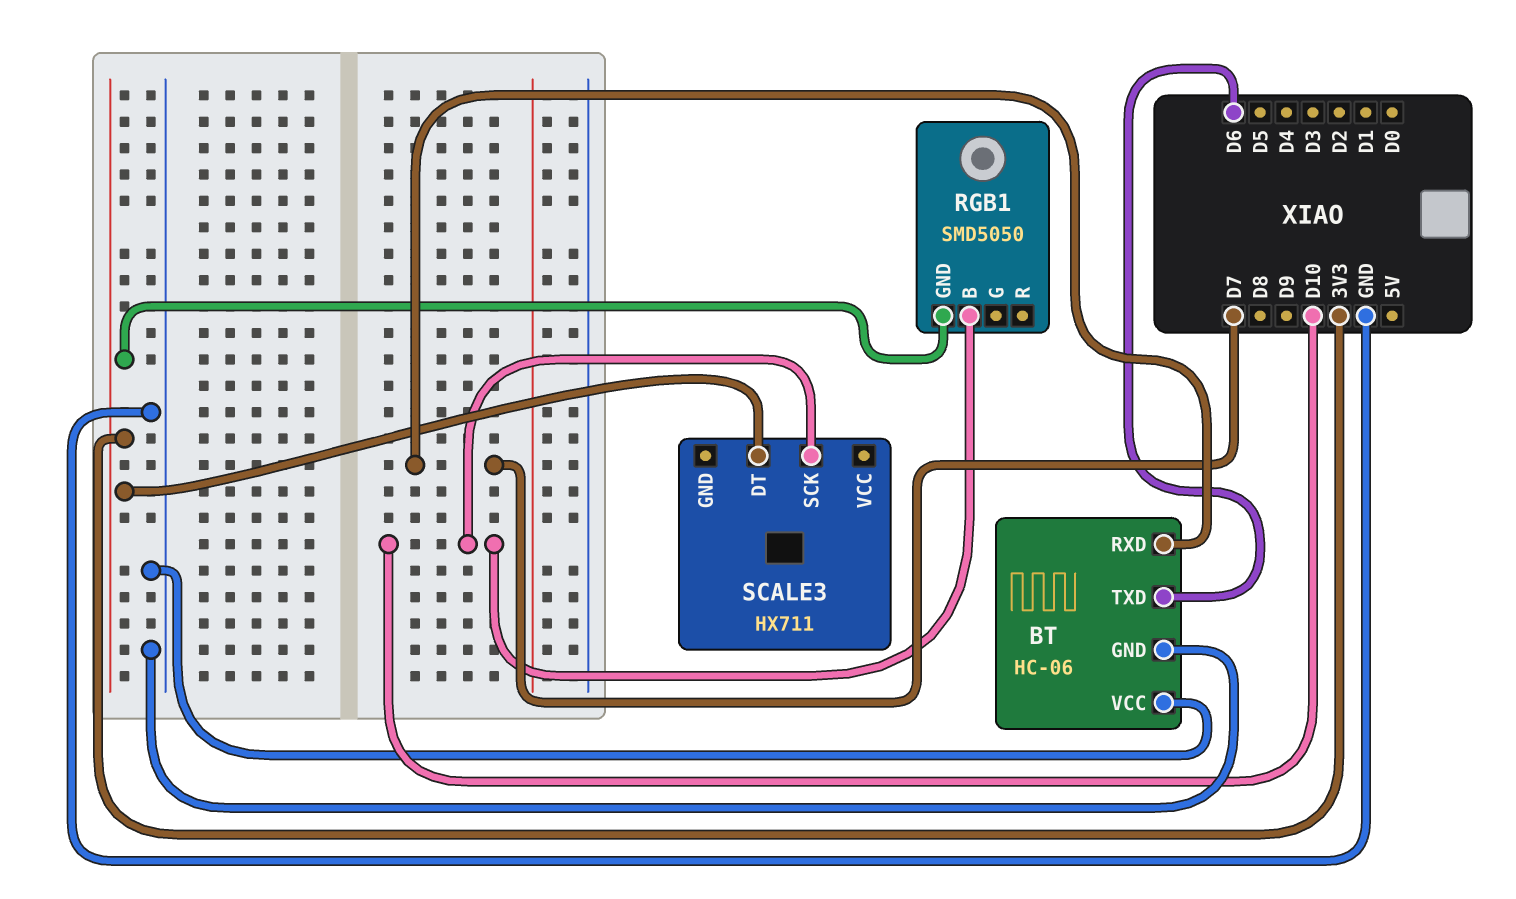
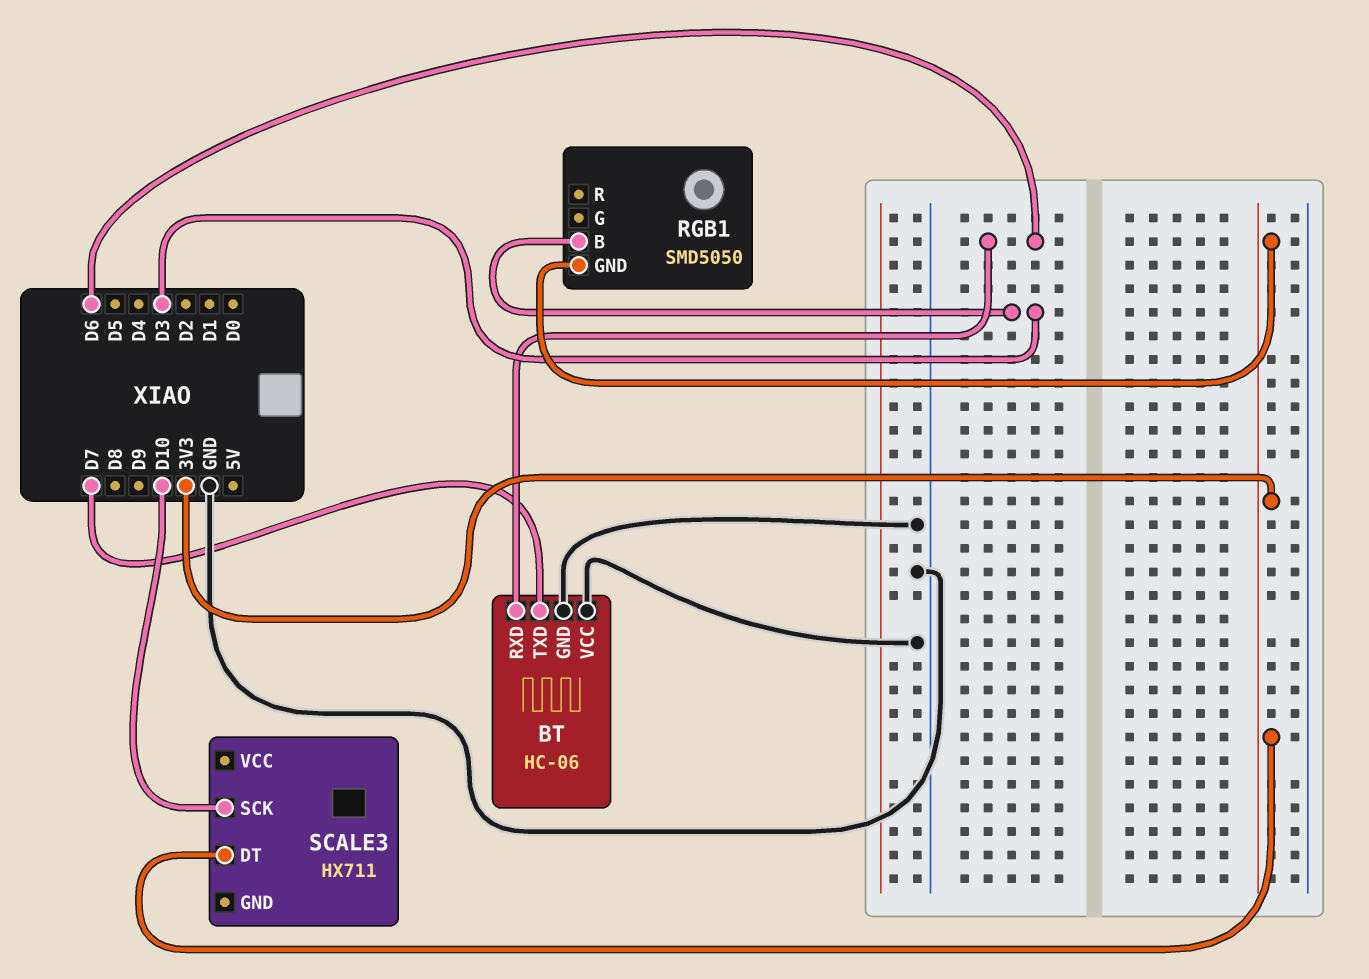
BT pin RXD: D7 -> D6
BT pin TXD: D6 -> D7
RGB1 pin B: D10 -> D3

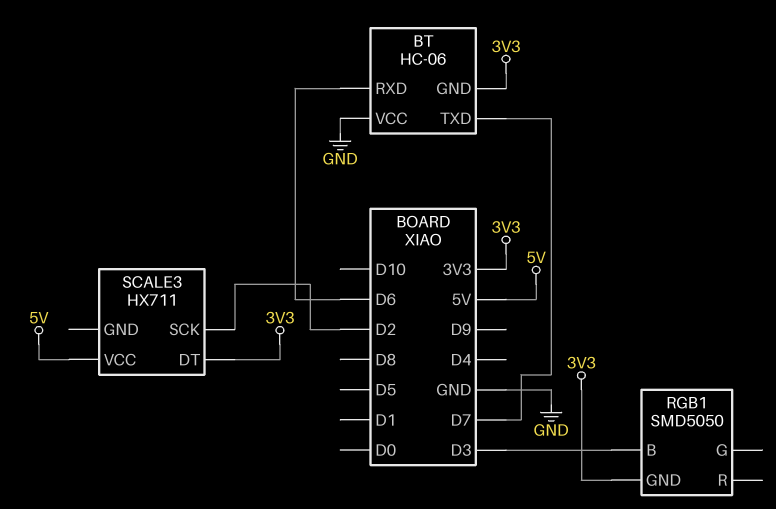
BT pin GND: GND -> 3V3
SCALE3 pin SCK: D10 -> D2
SCALE3 pin VCC: none -> 5V

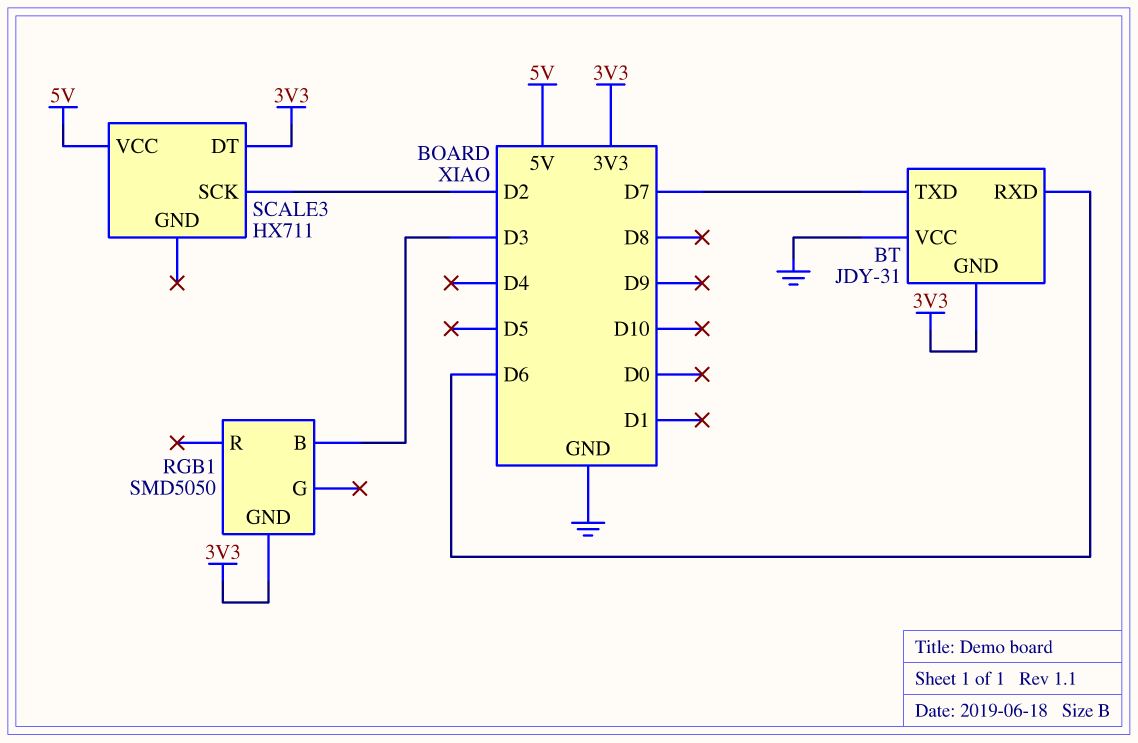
BT: HC-06 -> JDY-31

